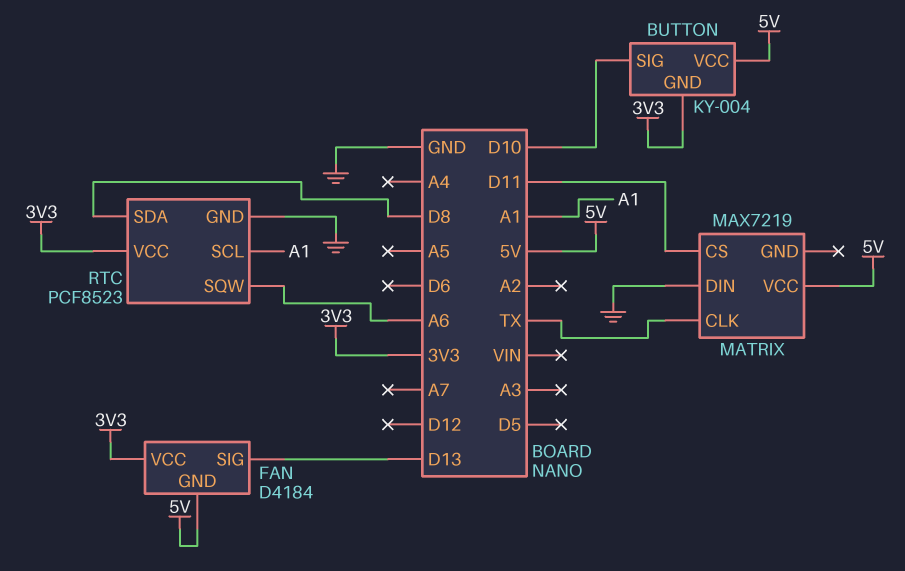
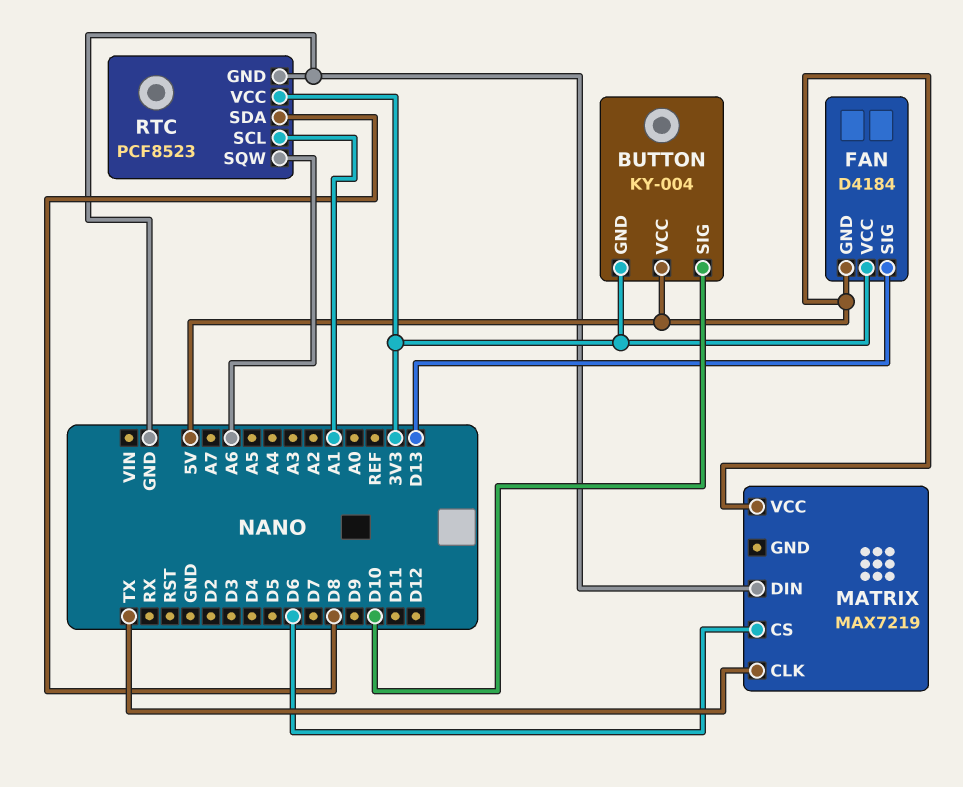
MATRIX pin CS: D11 -> D6

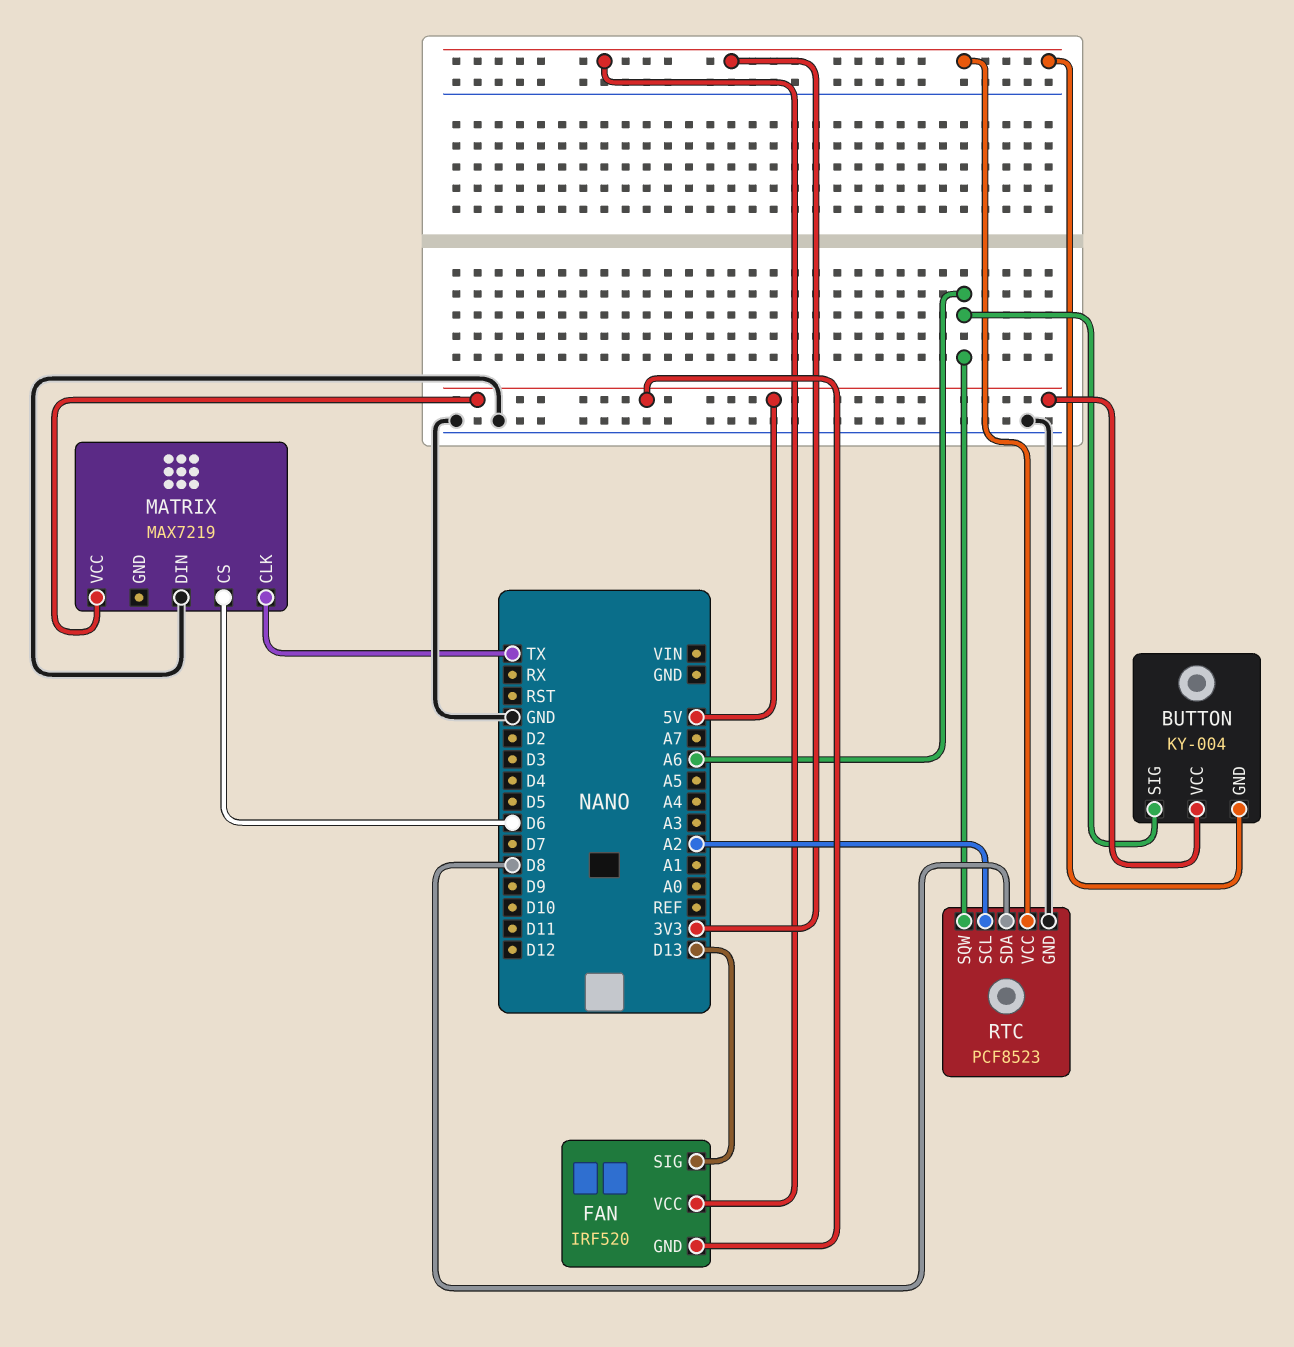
BUTTON pin SIG: D10 -> A6
FAN: D4184 -> IRF520
RTC pin SCL: A1 -> A2

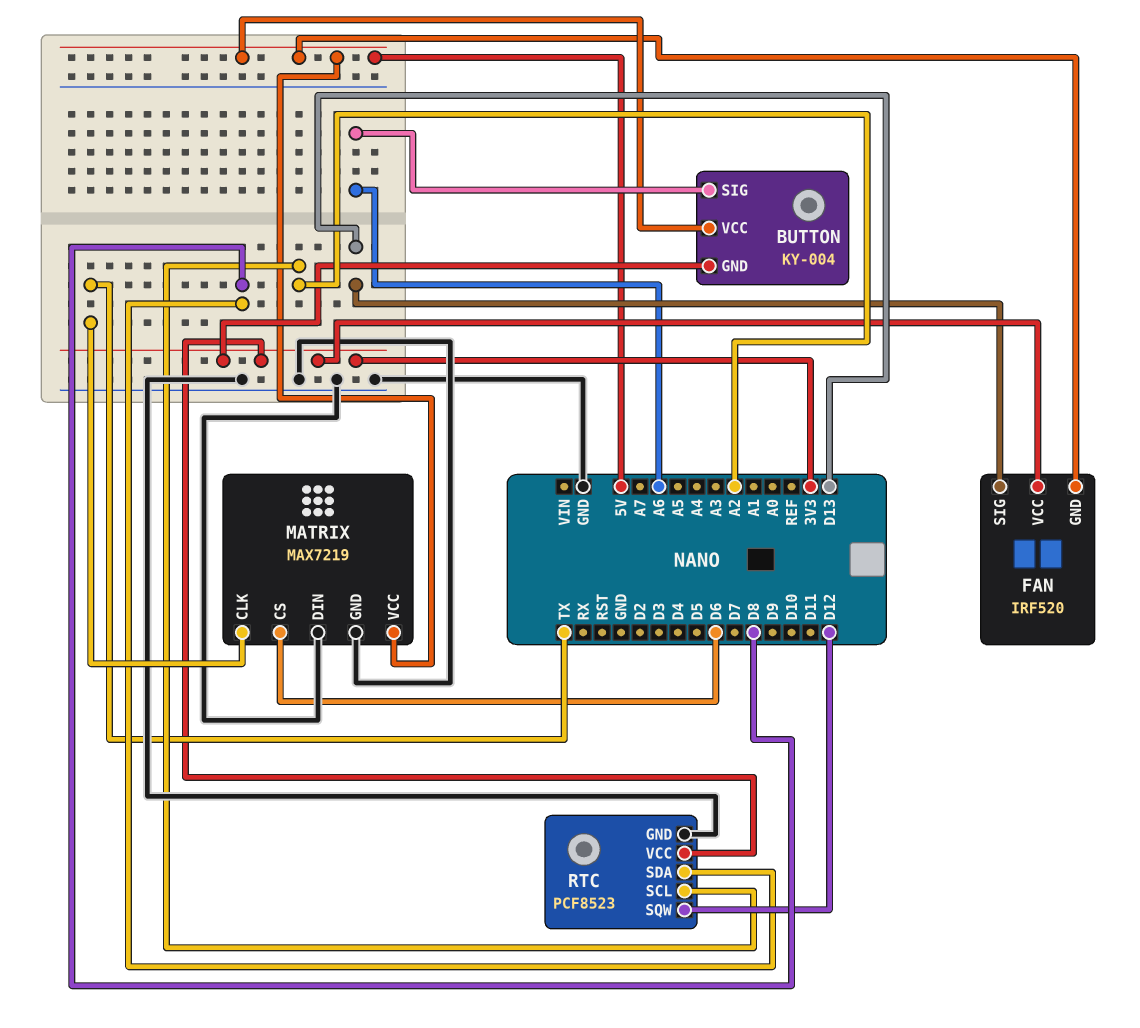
MATRIX pin GND: none -> GND
RTC pin SQW: A6 -> D12

